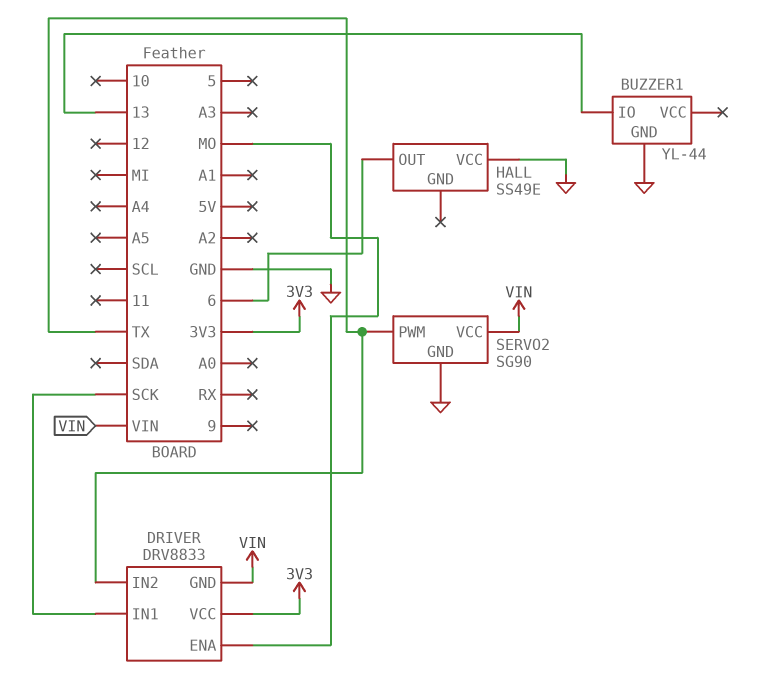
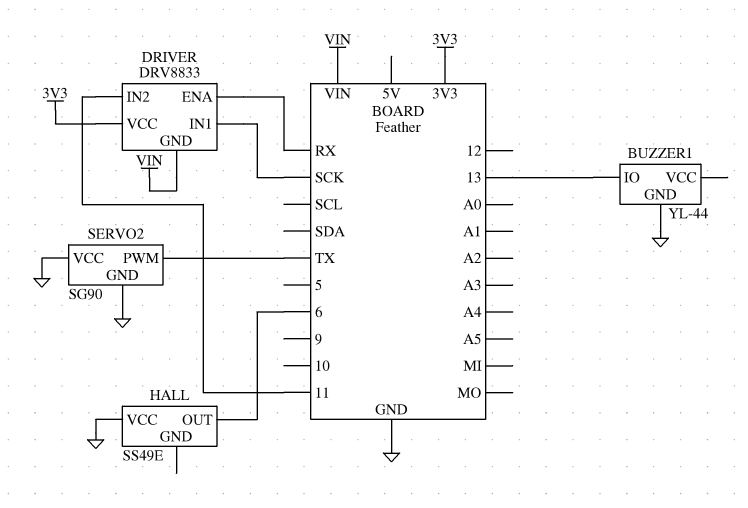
DRIVER pin ENA: MO -> RX
DRIVER pin IN2: TX -> 11
SERVO2 pin VCC: VIN -> GND

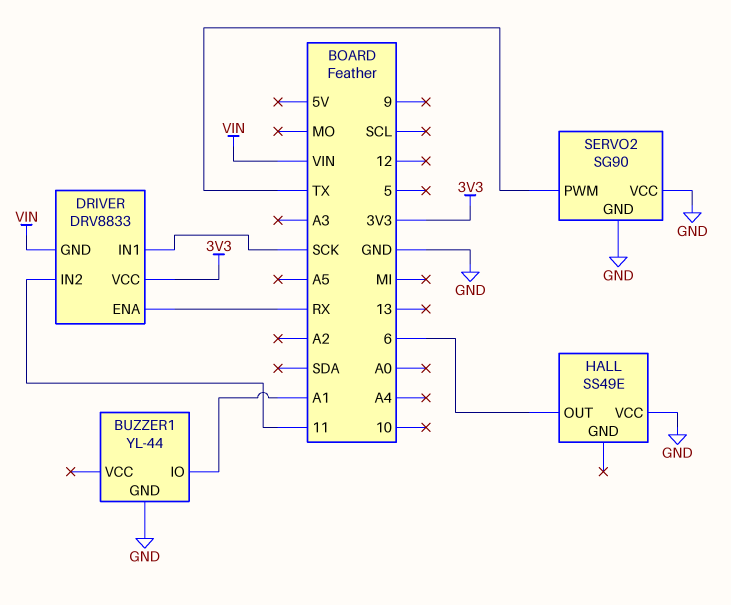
BUZZER1 pin IO: 13 -> A1

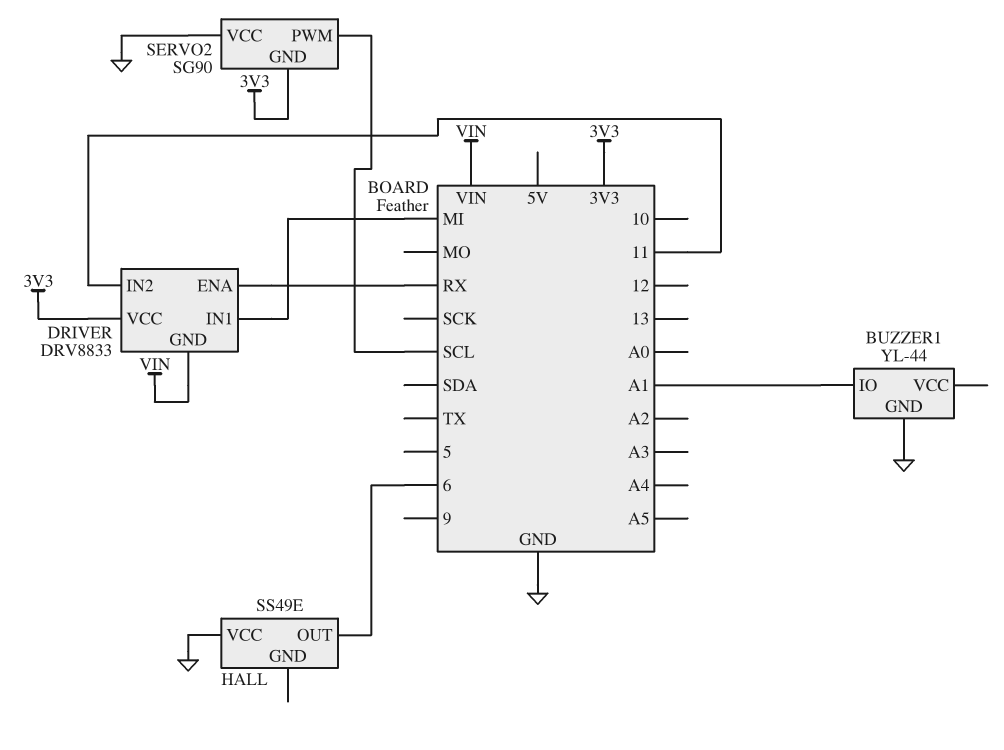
DRIVER pin IN1: SCK -> MI
SERVO2 pin GND: GND -> 3V3
SERVO2 pin PWM: TX -> SCL

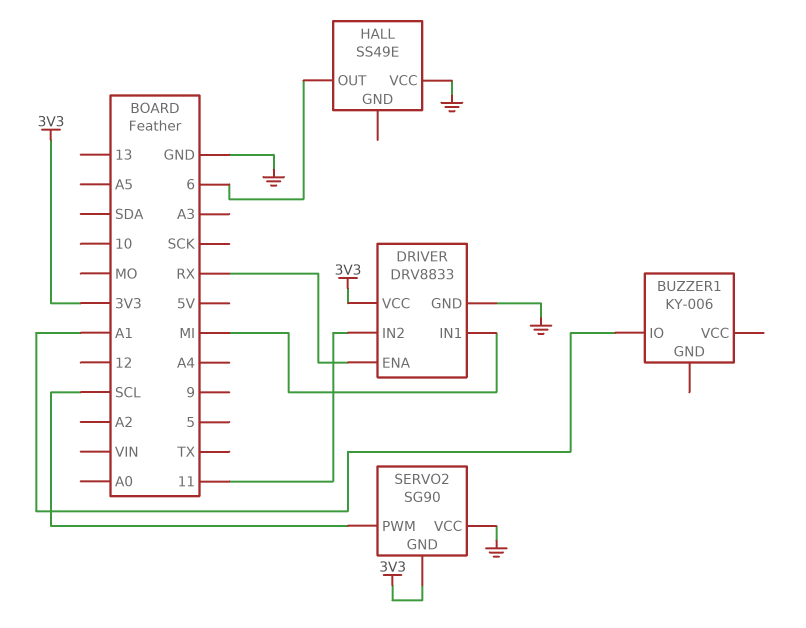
BUZZER1: YL-44 -> KY-006
BUZZER1 pin GND: GND -> none
DRIVER pin GND: VIN -> GND

